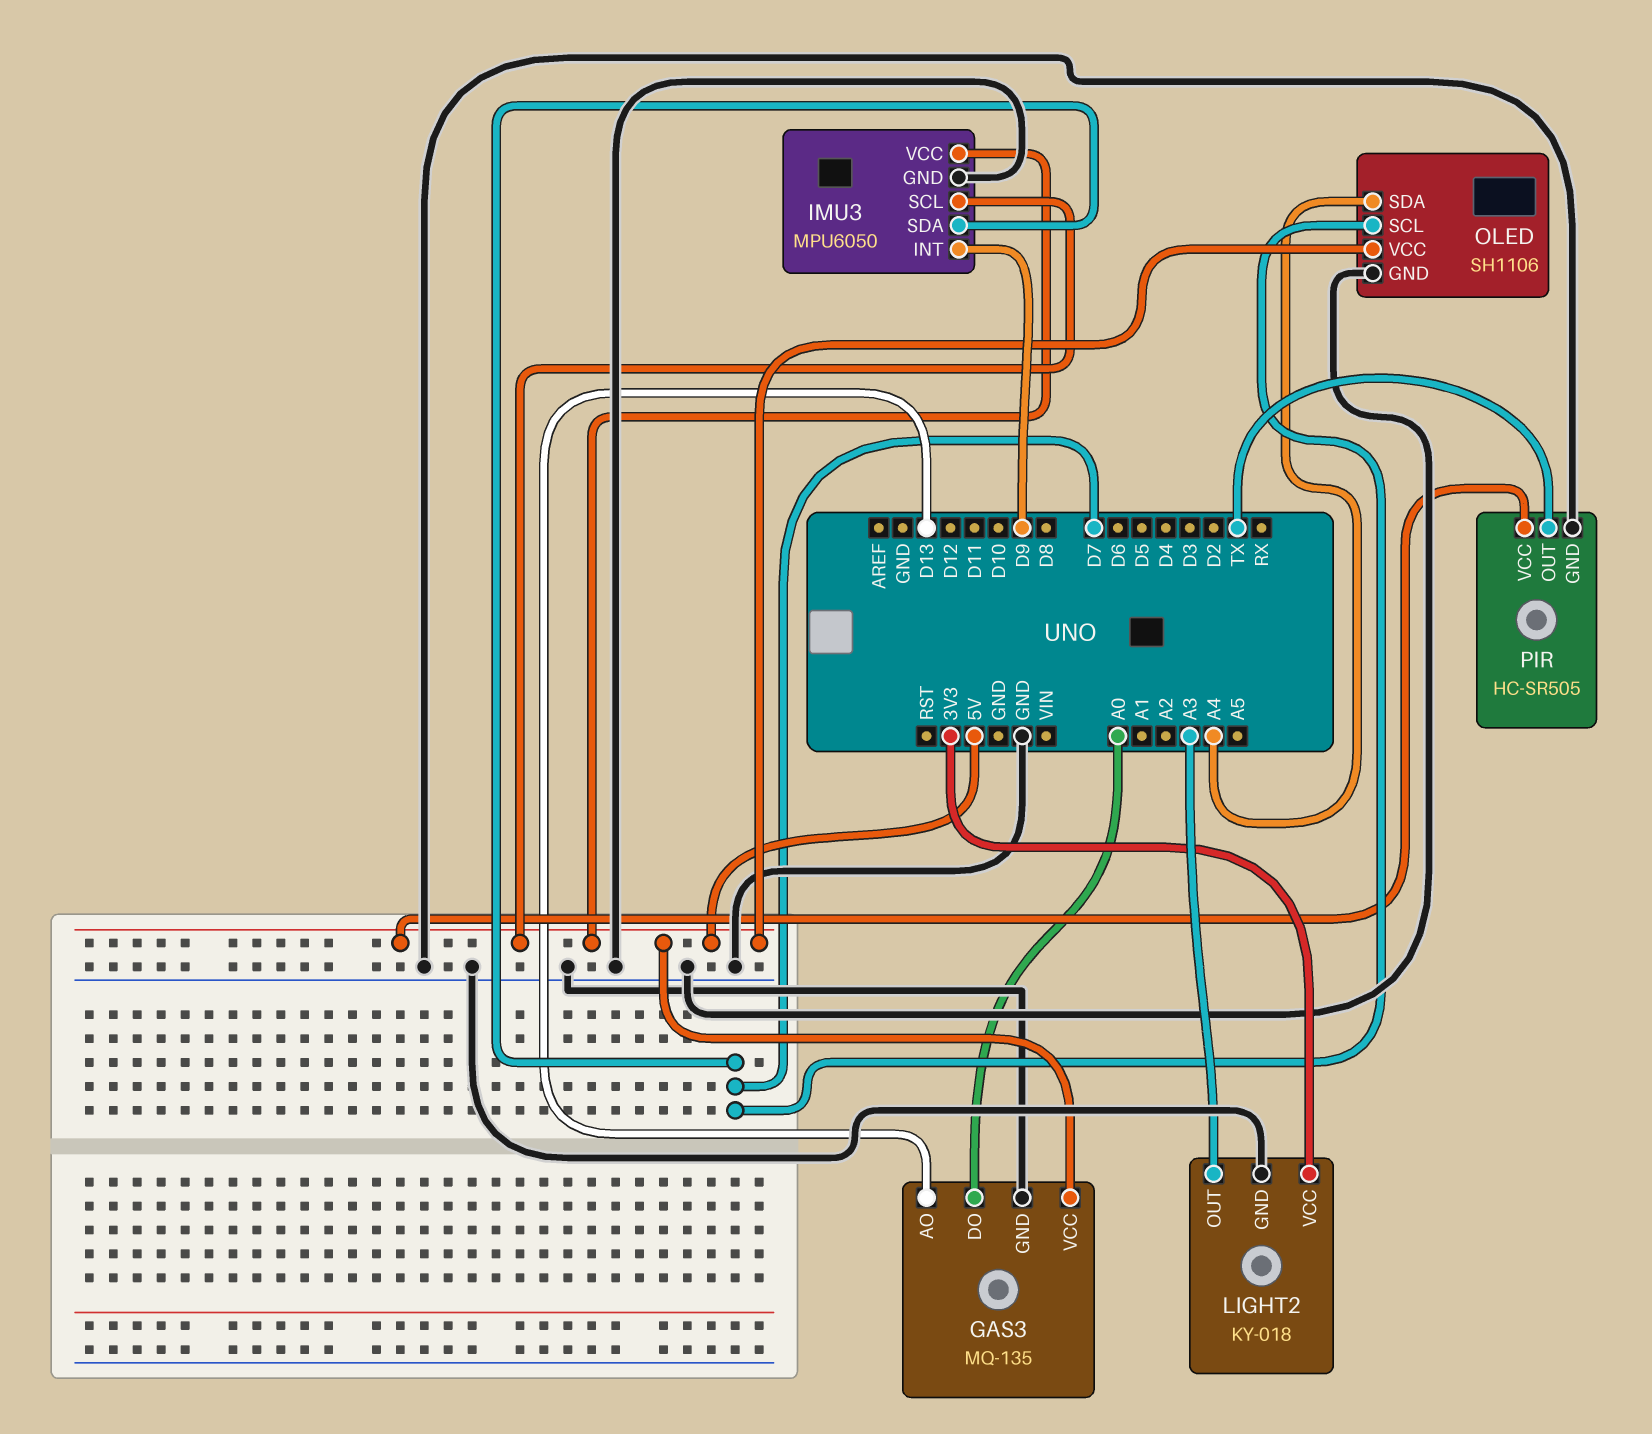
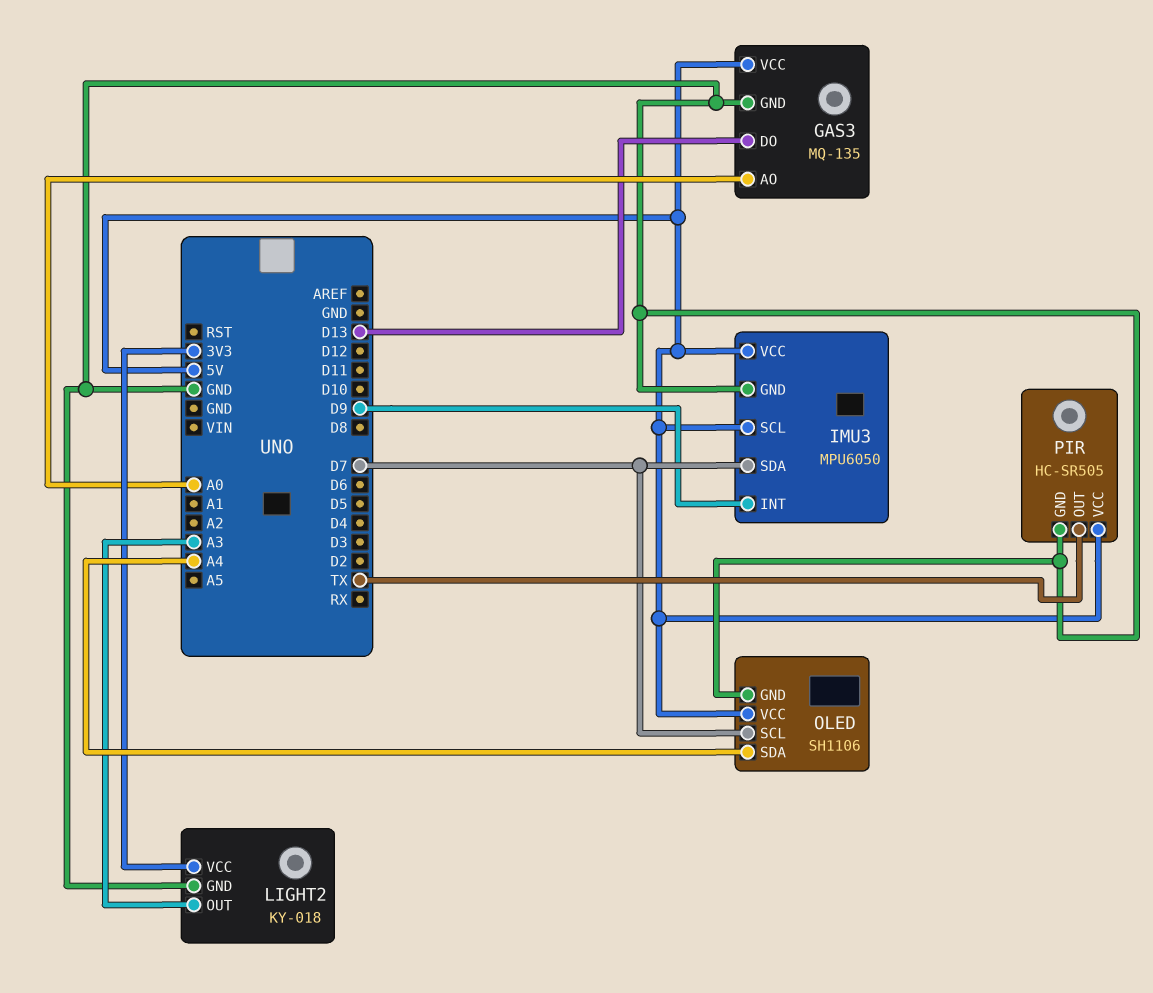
GAS3 pin AO: D13 -> A0
GAS3 pin DO: A0 -> D13

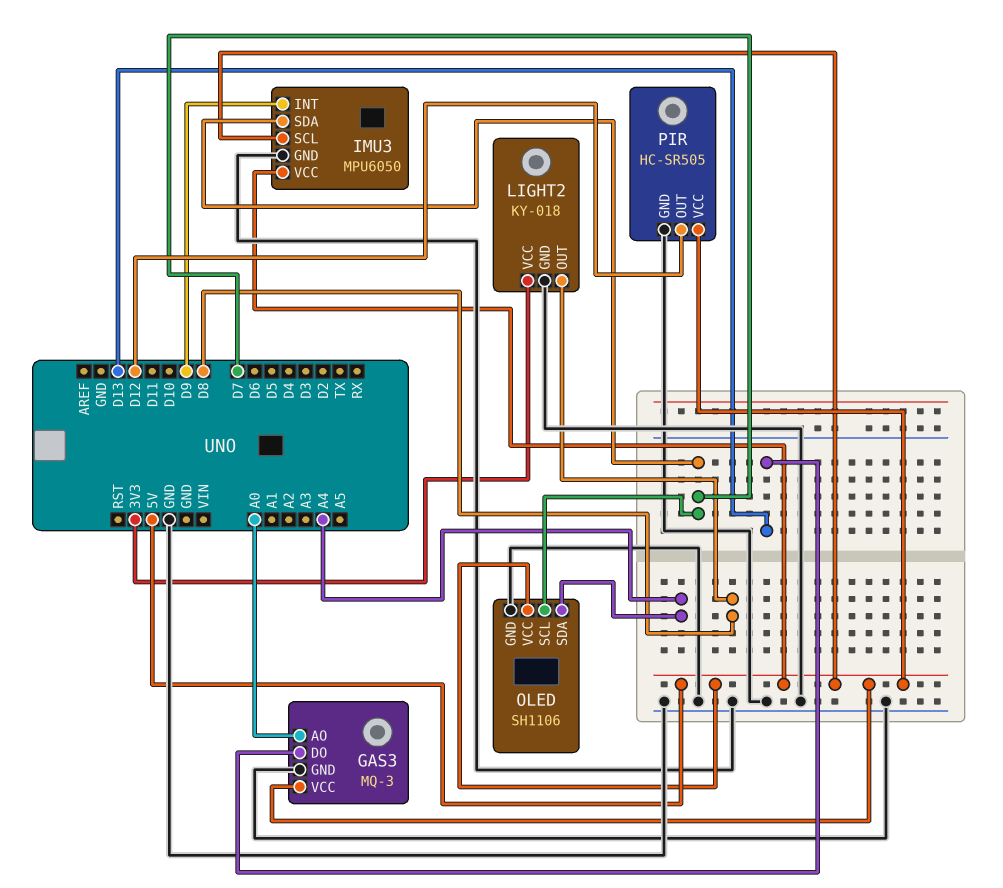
GAS3: MQ-135 -> MQ-3
LIGHT2 pin OUT: A3 -> D8
PIR pin OUT: TX -> D12

